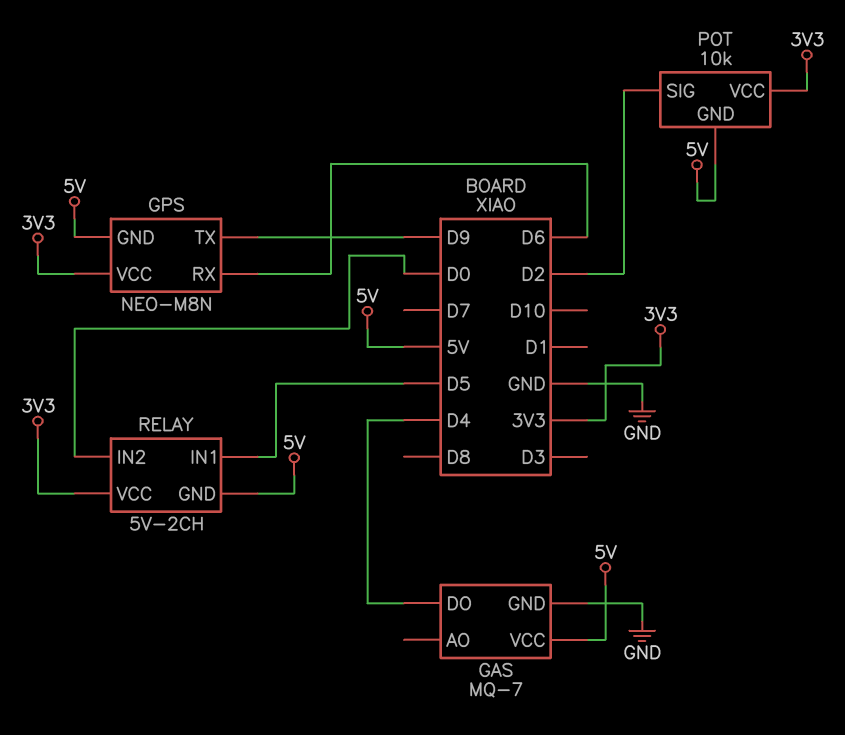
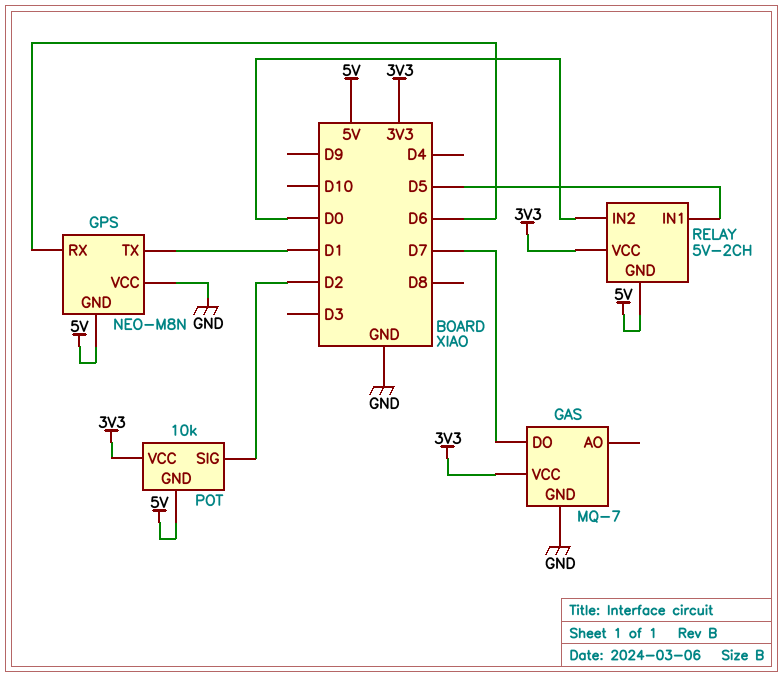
GAS pin DO: D4 -> D7
GAS pin VCC: 5V -> 3V3
GPS pin TX: D9 -> D1
GPS pin VCC: 3V3 -> GND

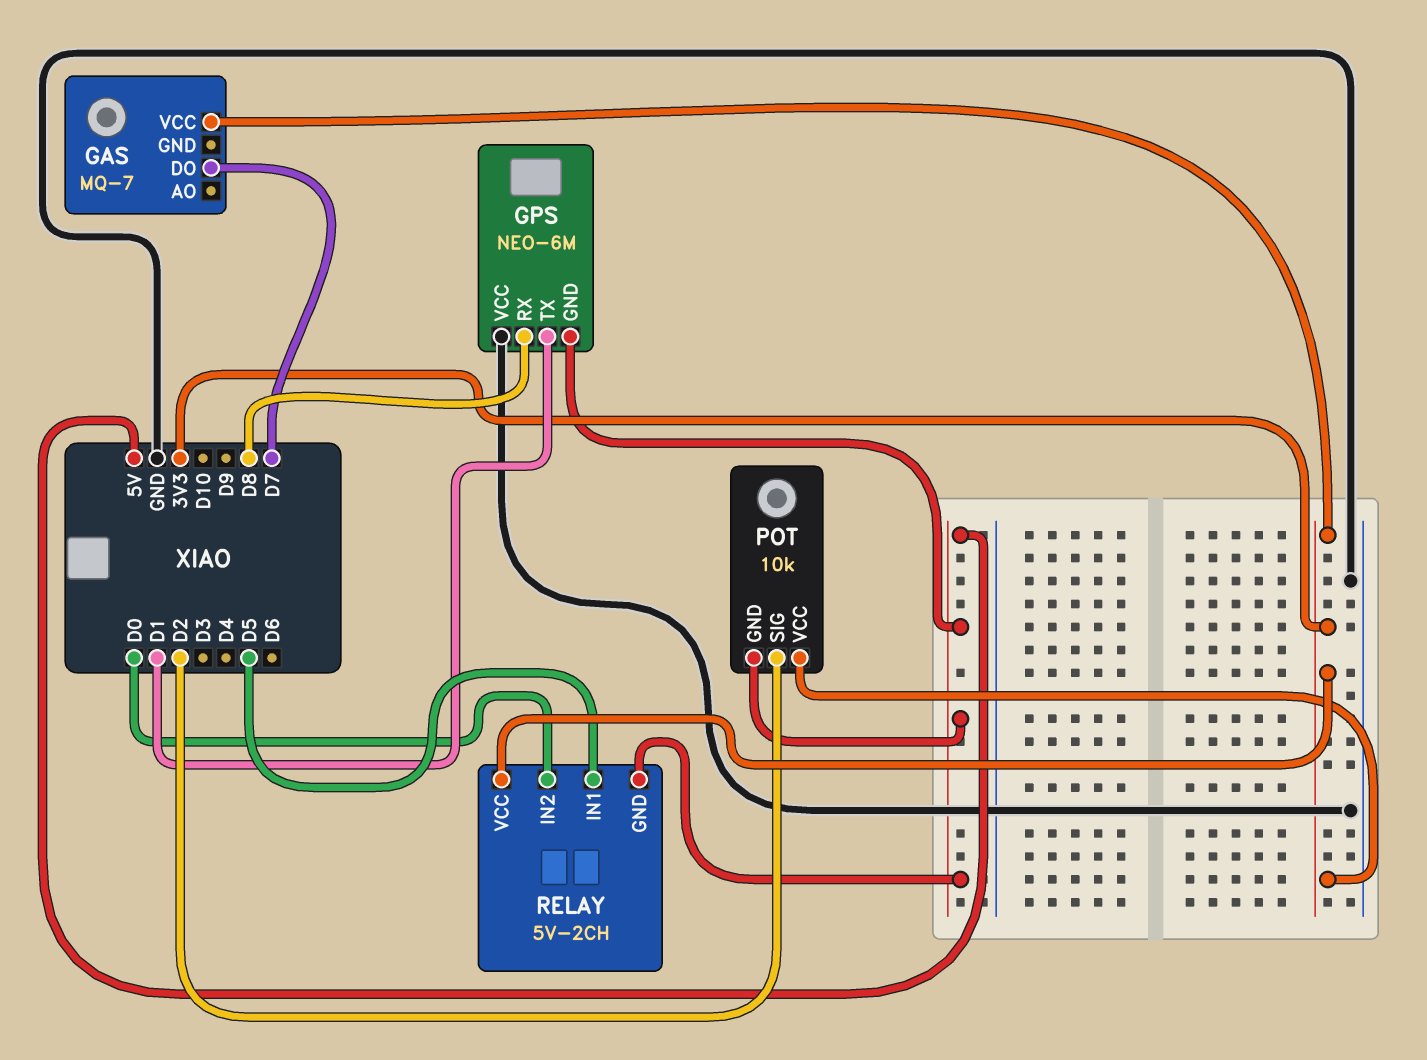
GAS pin GND: GND -> none
GPS: NEO-M8N -> NEO-6M
GPS pin RX: D6 -> D8

